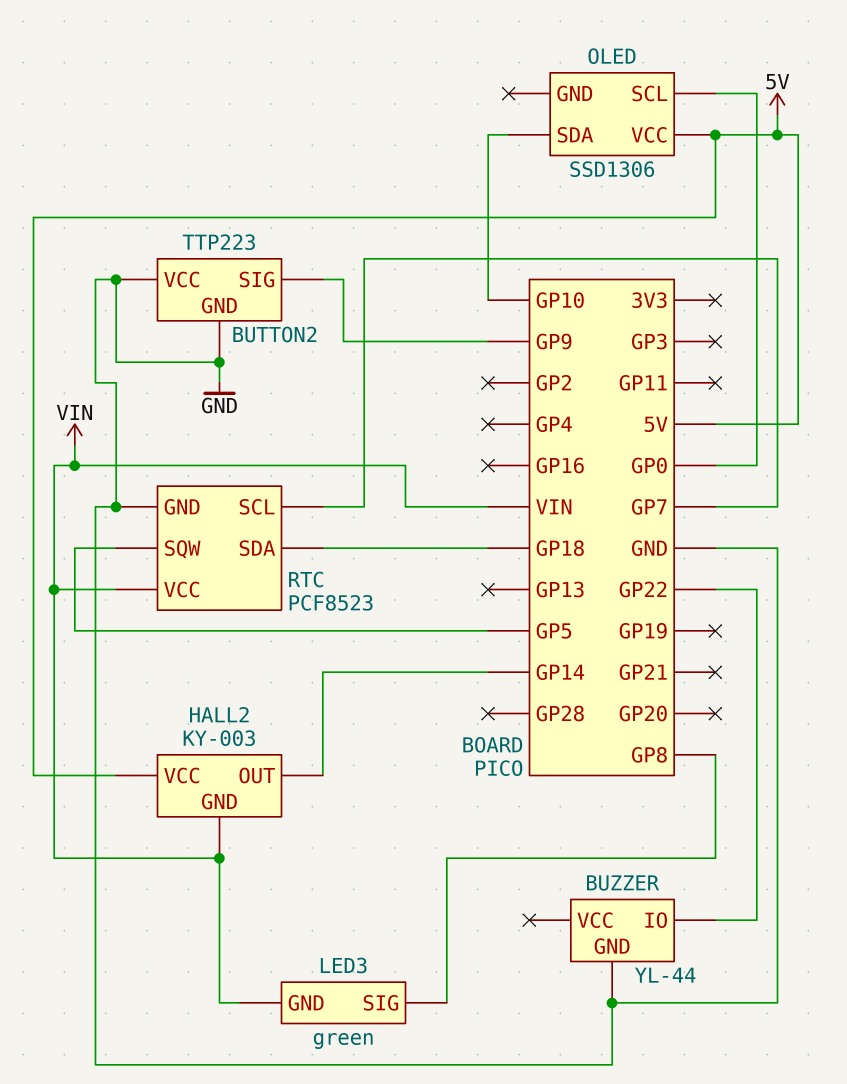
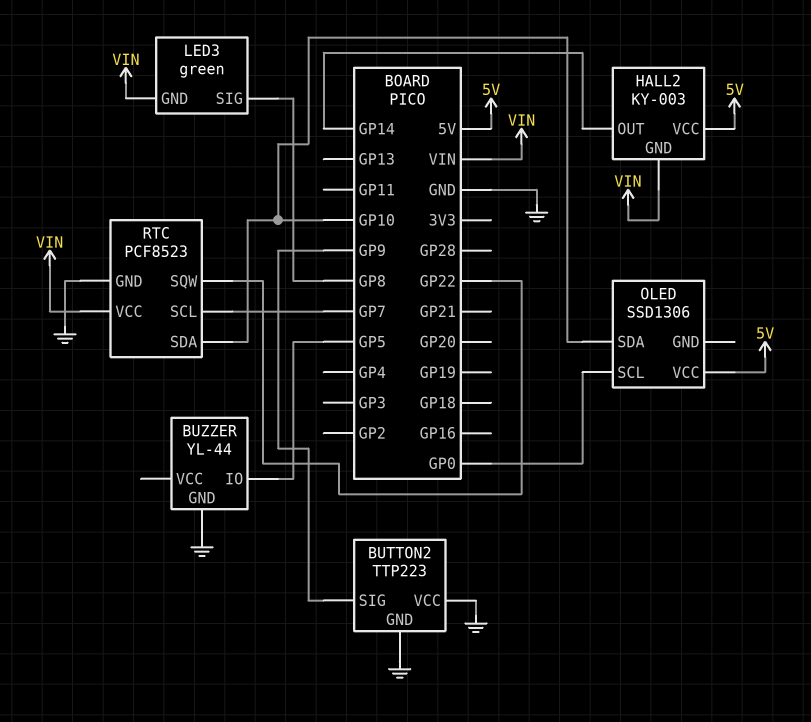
BUZZER pin IO: GP22 -> GP5
RTC pin SDA: GP18 -> GP10
RTC pin SQW: GP5 -> GP22

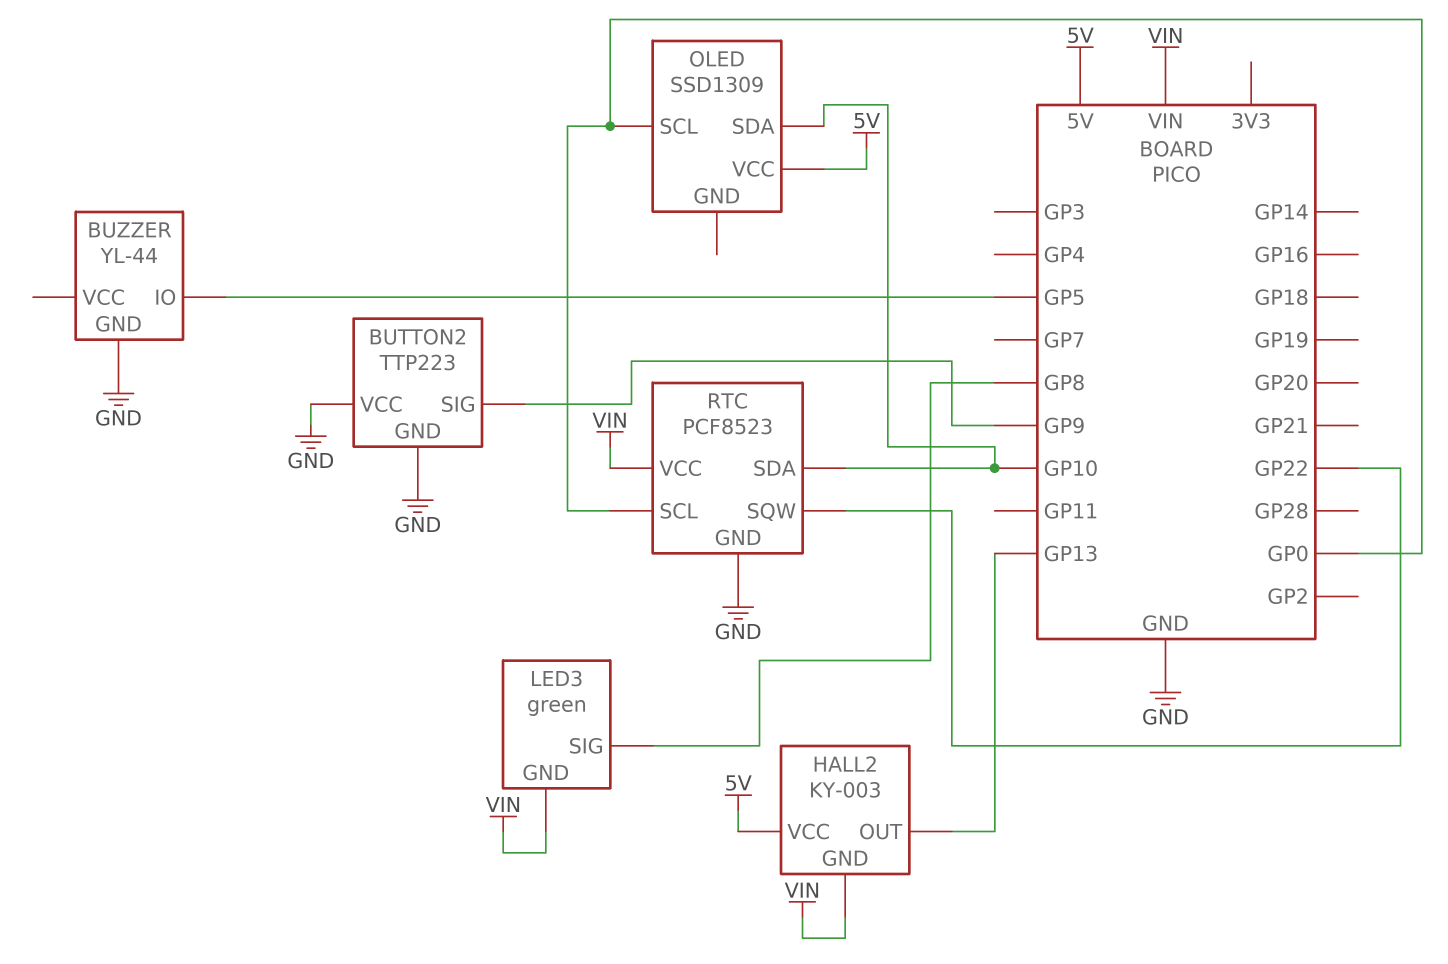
HALL2 pin OUT: GP14 -> GP13
OLED: SSD1306 -> SSD1309
RTC pin SCL: GP7 -> GP0

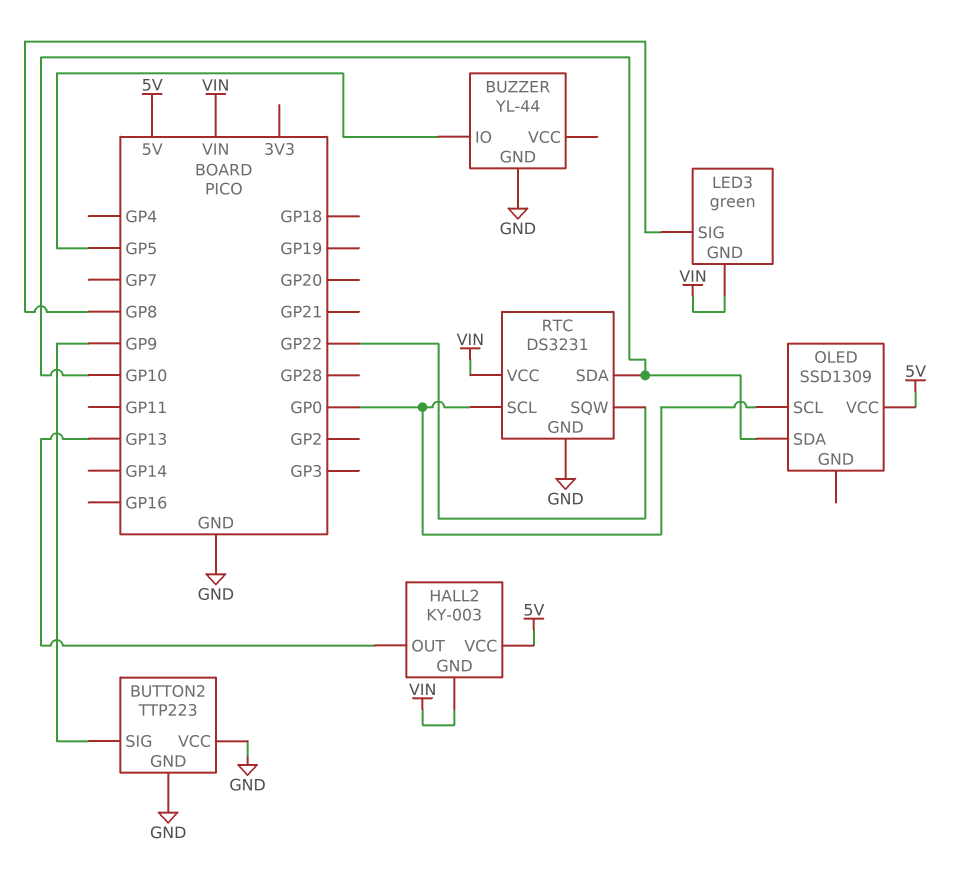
RTC: PCF8523 -> DS3231

